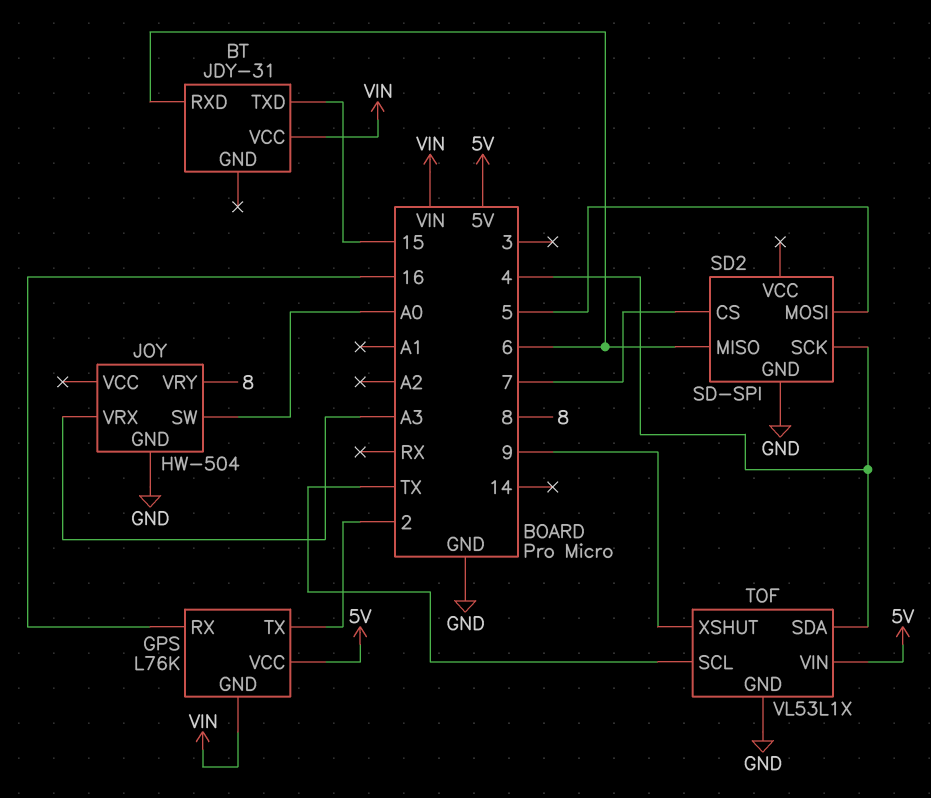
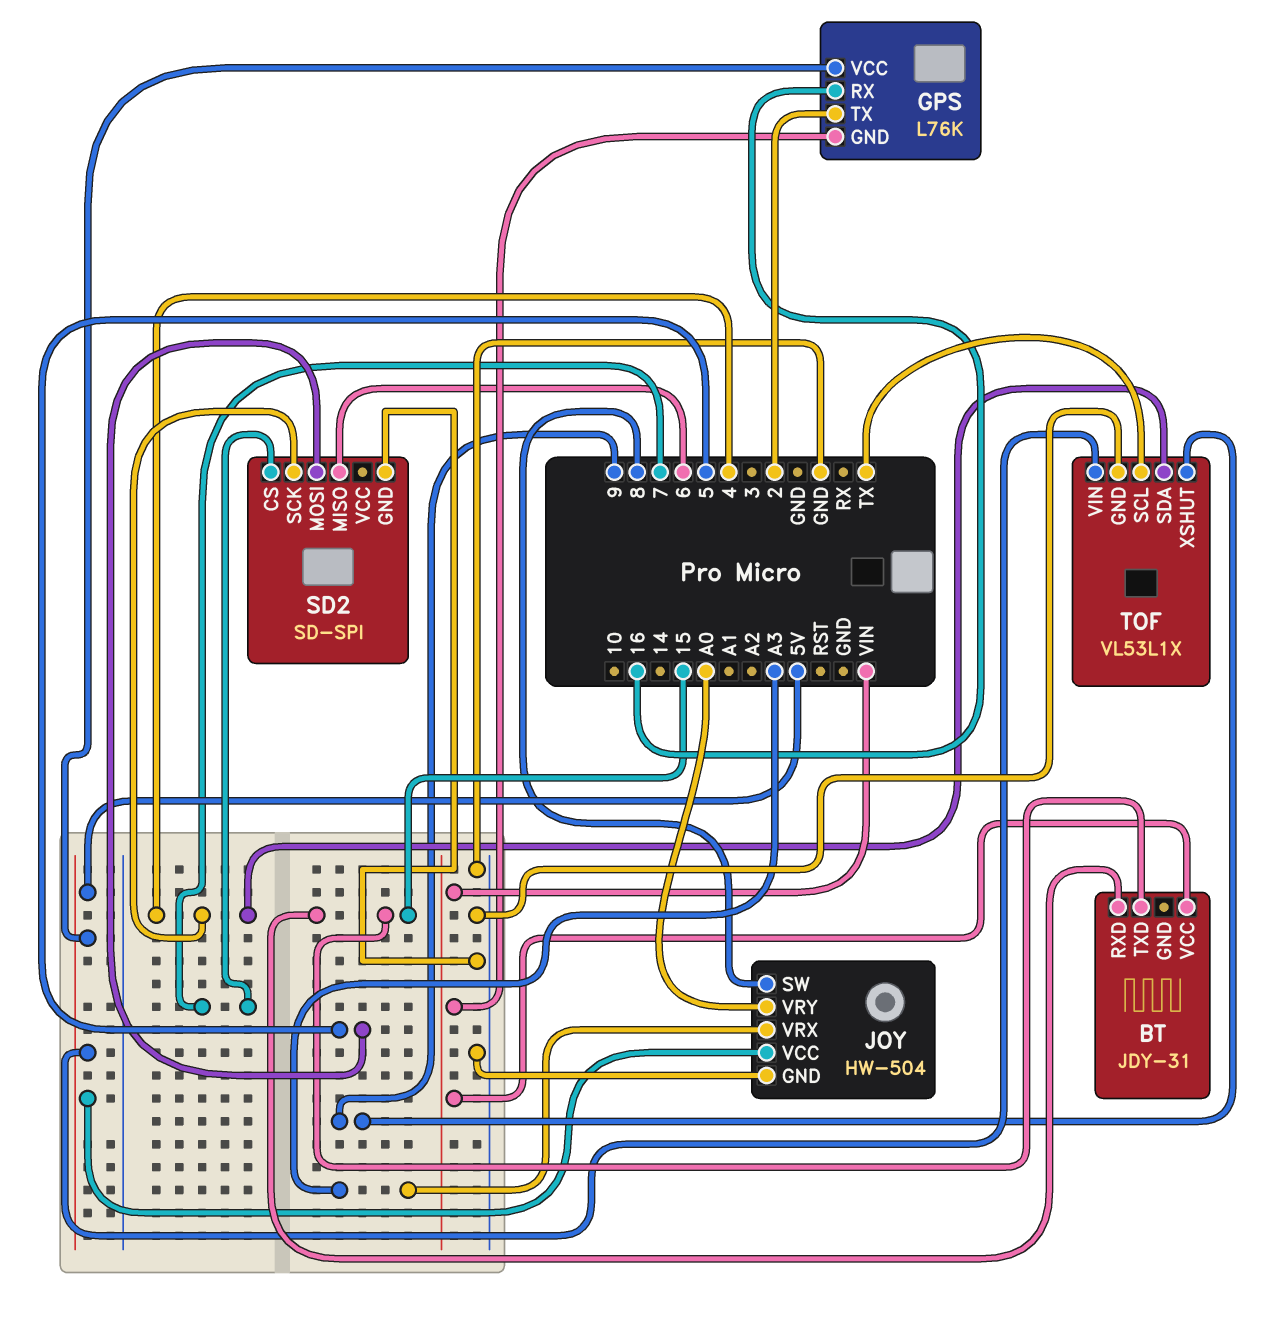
BT pin RXD: 6 -> 15
JOY pin SW: A0 -> 8
JOY pin VCC: none -> 5V
JOY pin VRY: 8 -> A0

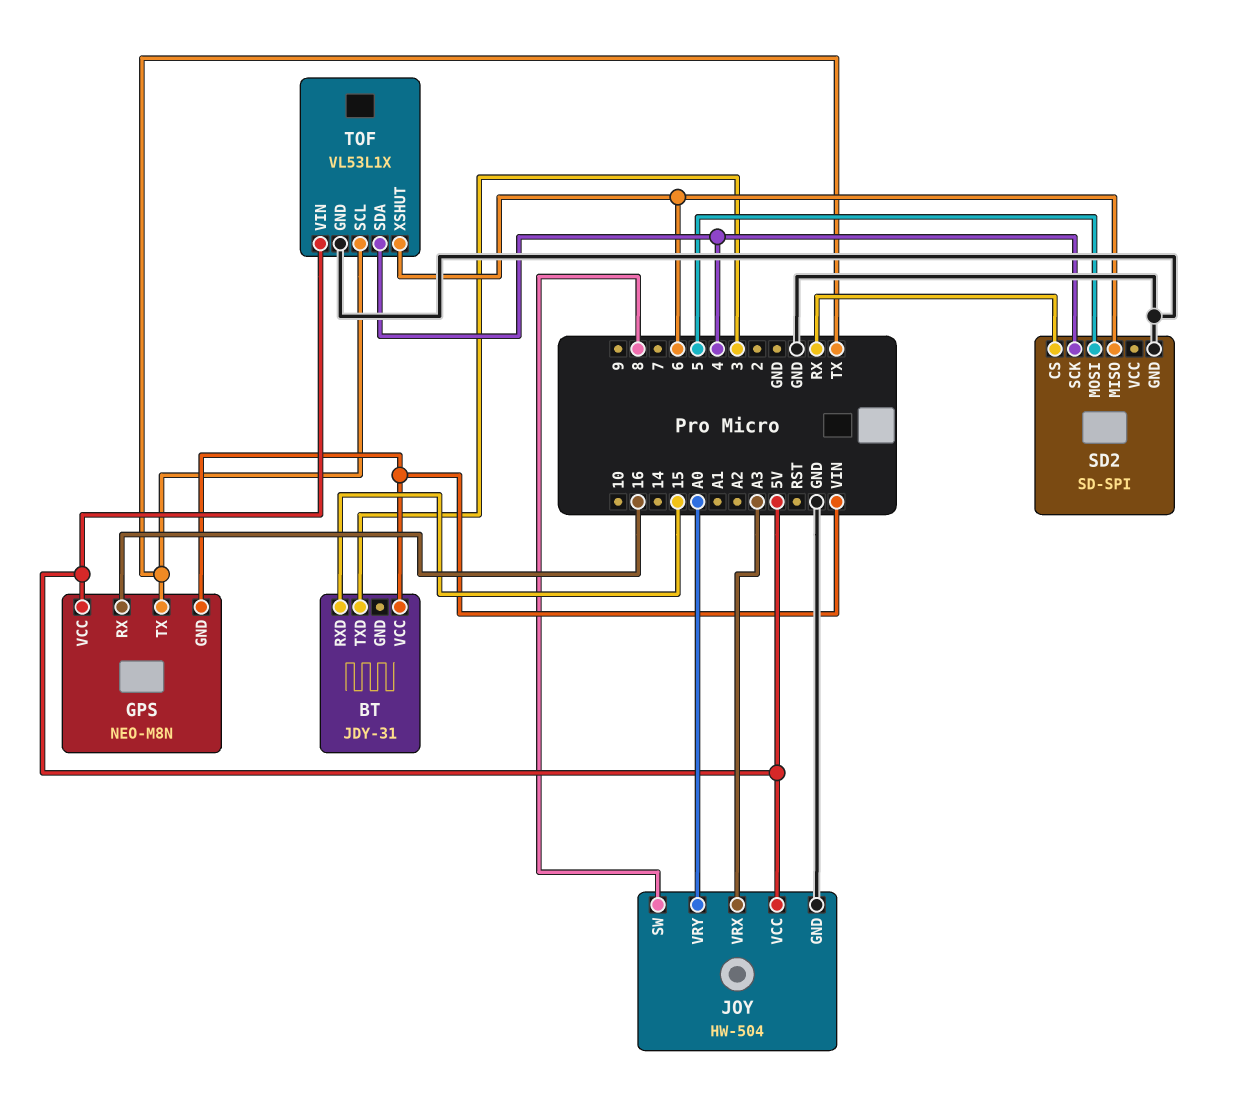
BT pin TXD: 15 -> 3
GPS: L76K -> NEO-M8N
GPS pin TX: 2 -> TX
SD2 pin CS: 7 -> RX
TOF pin XSHUT: 9 -> 6

